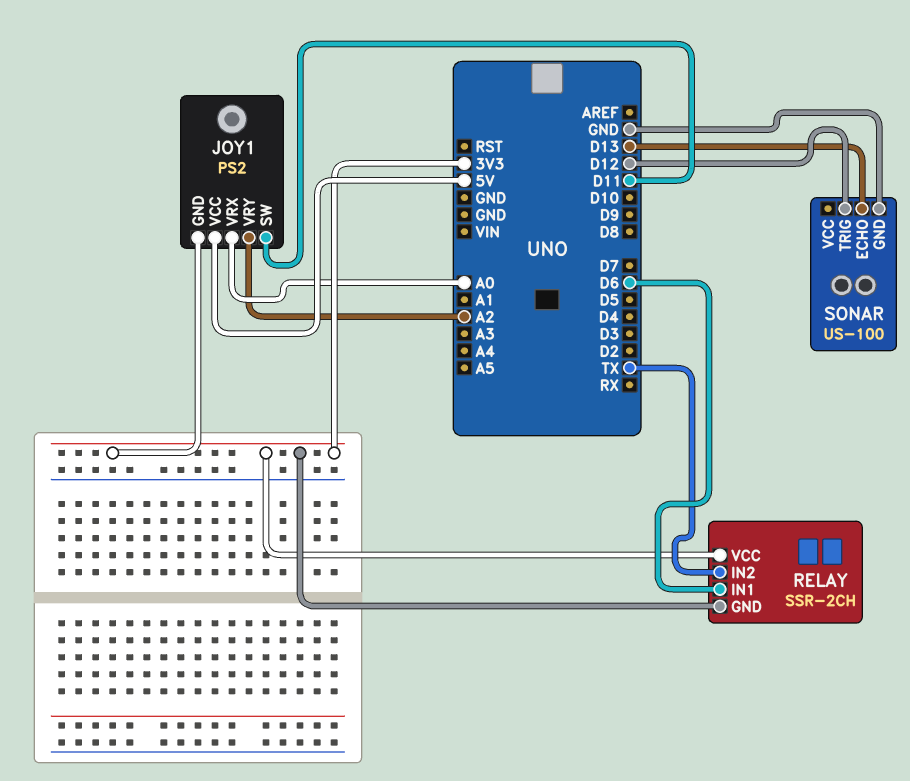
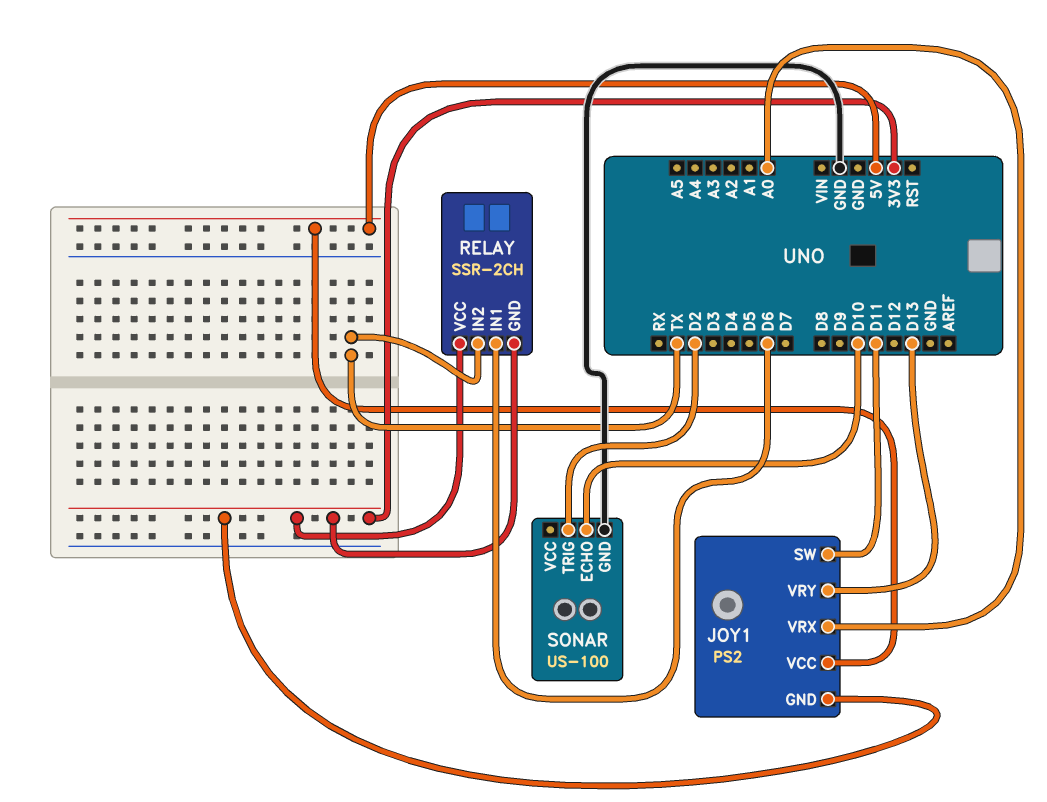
JOY1 pin VRY: A2 -> D13
SONAR pin ECHO: D13 -> D10
SONAR pin TRIG: D12 -> D2

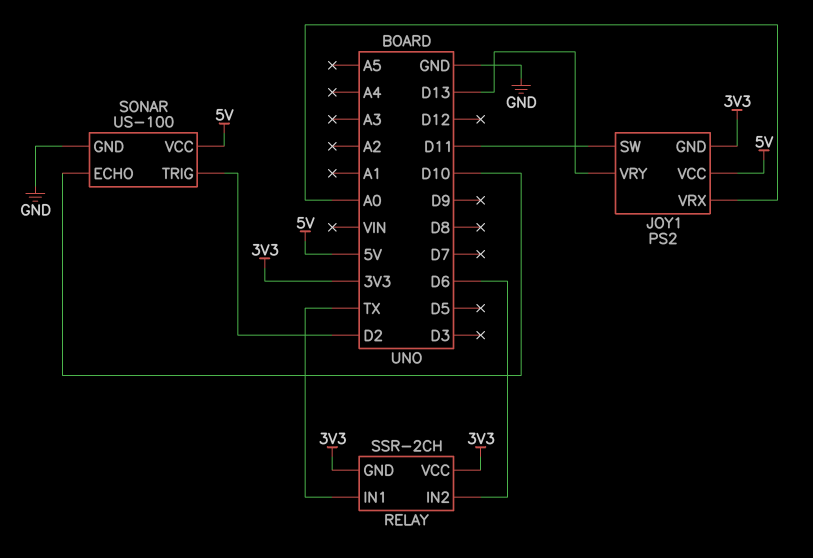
RELAY pin IN1: D6 -> TX
RELAY pin IN2: TX -> D6
SONAR pin VCC: none -> 5V

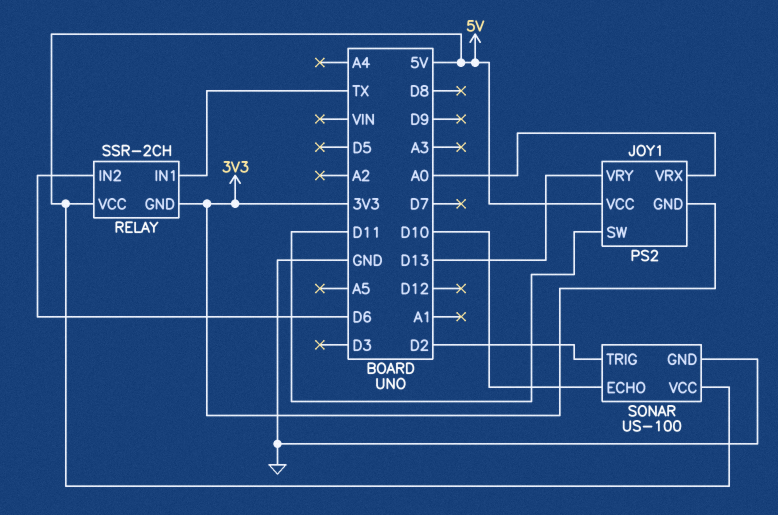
RELAY pin VCC: 3V3 -> 5V

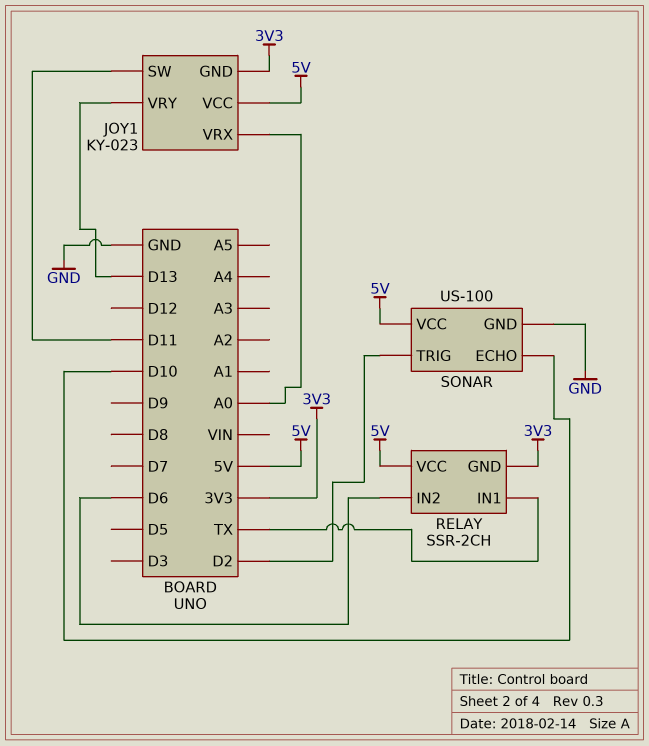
JOY1: PS2 -> KY-023

